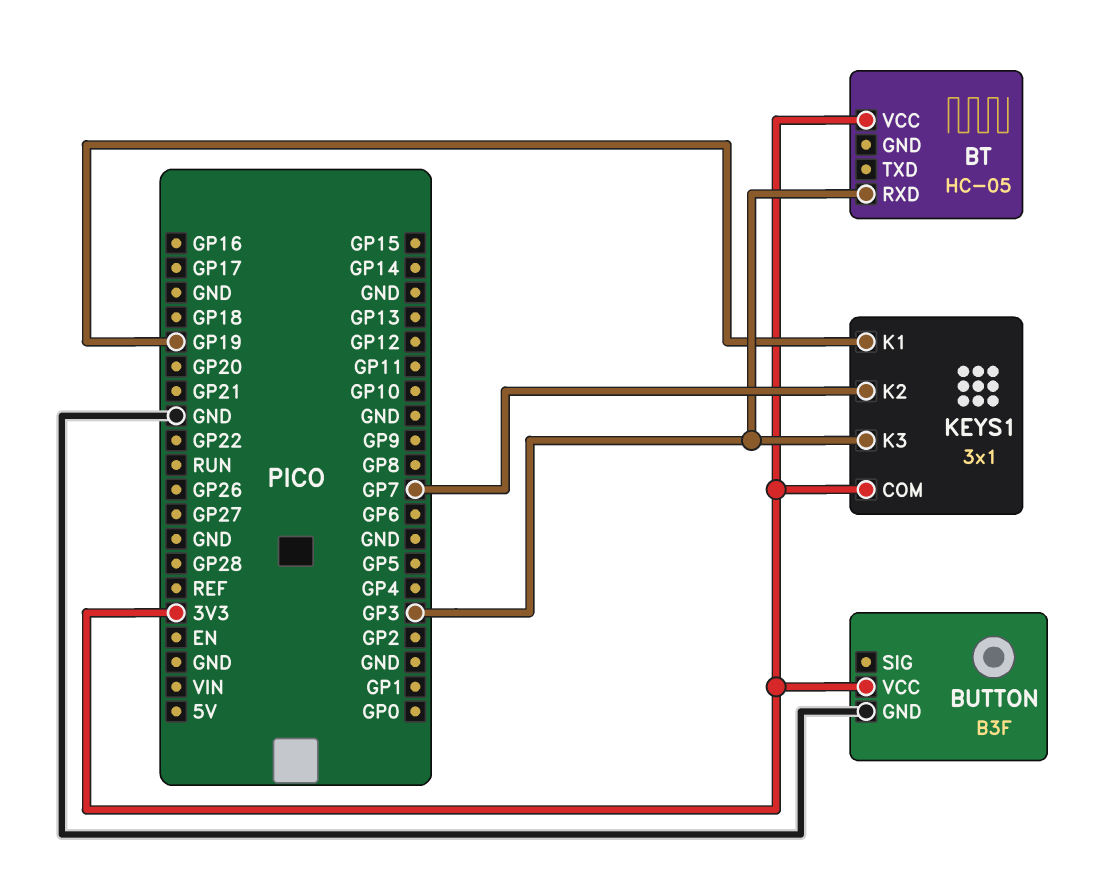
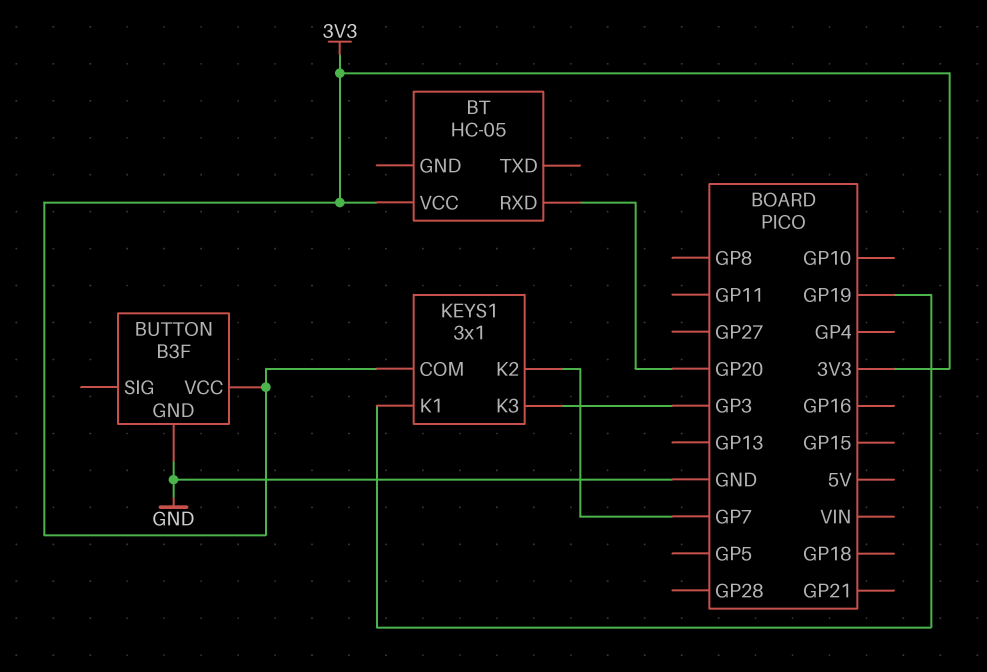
BT pin RXD: GP3 -> GP20

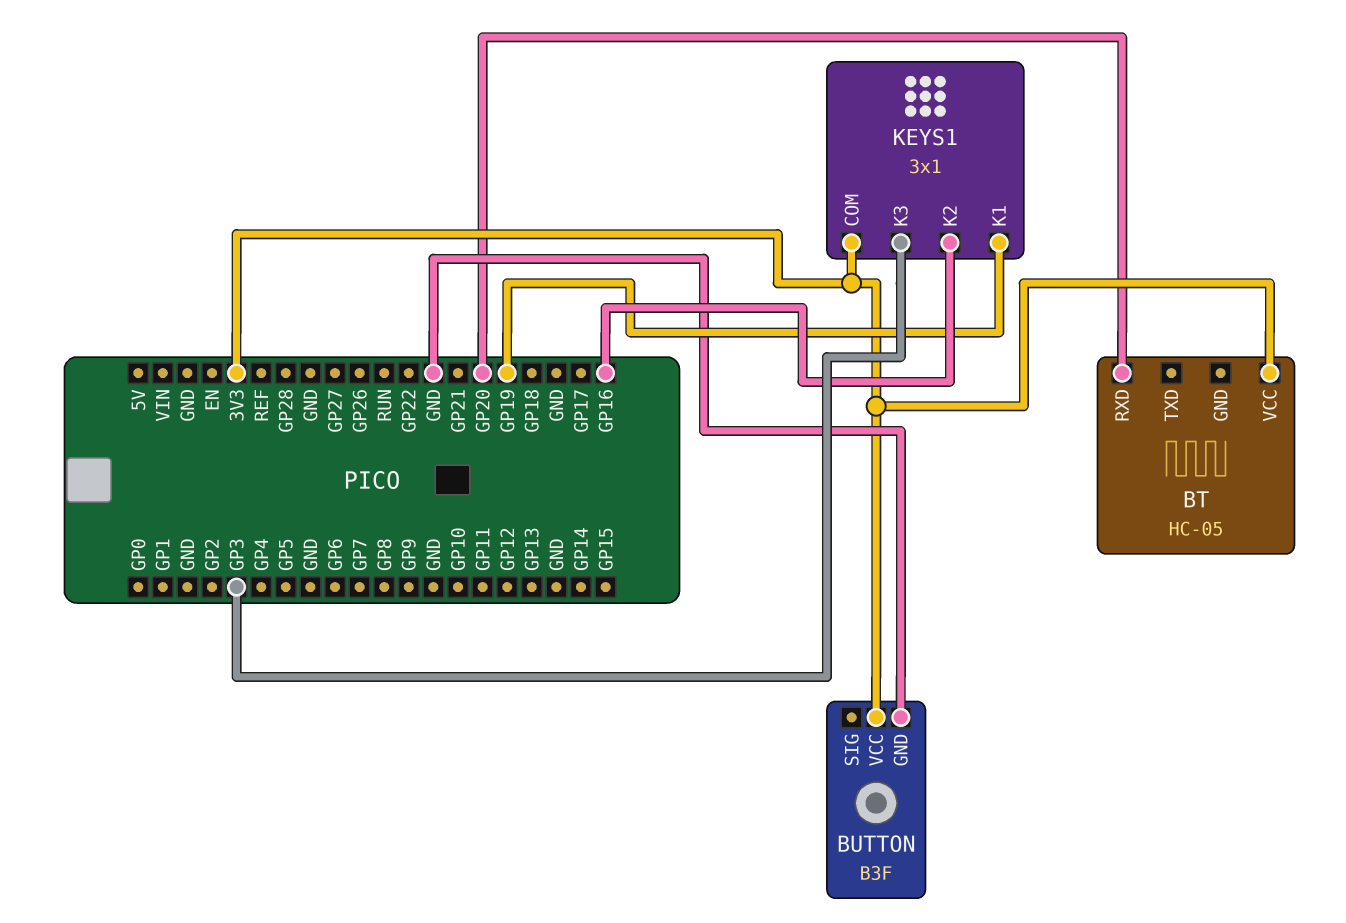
KEYS1 pin K2: GP7 -> GP16

